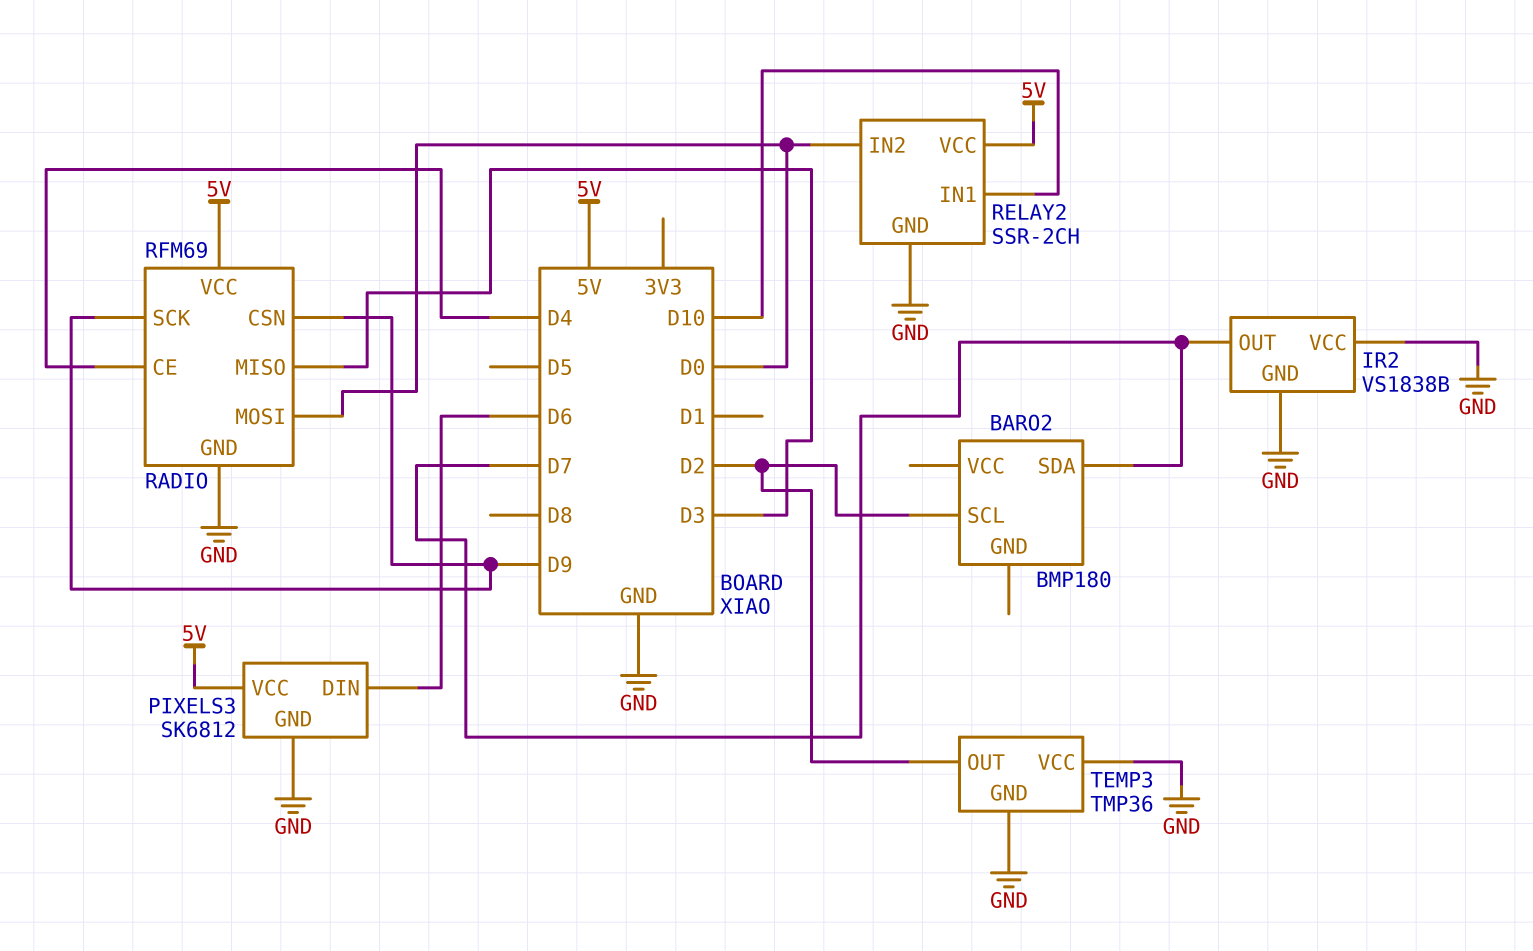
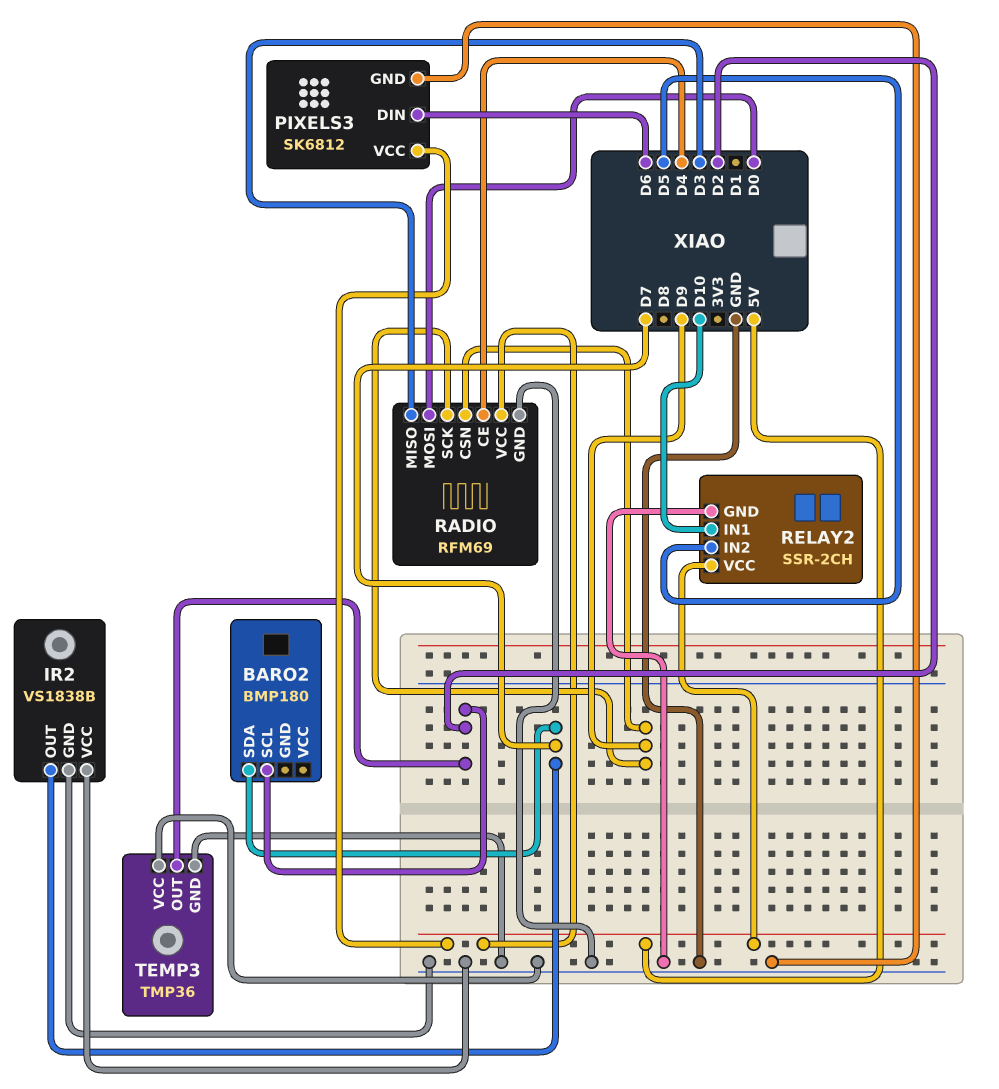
RELAY2 pin IN2: D0 -> D5

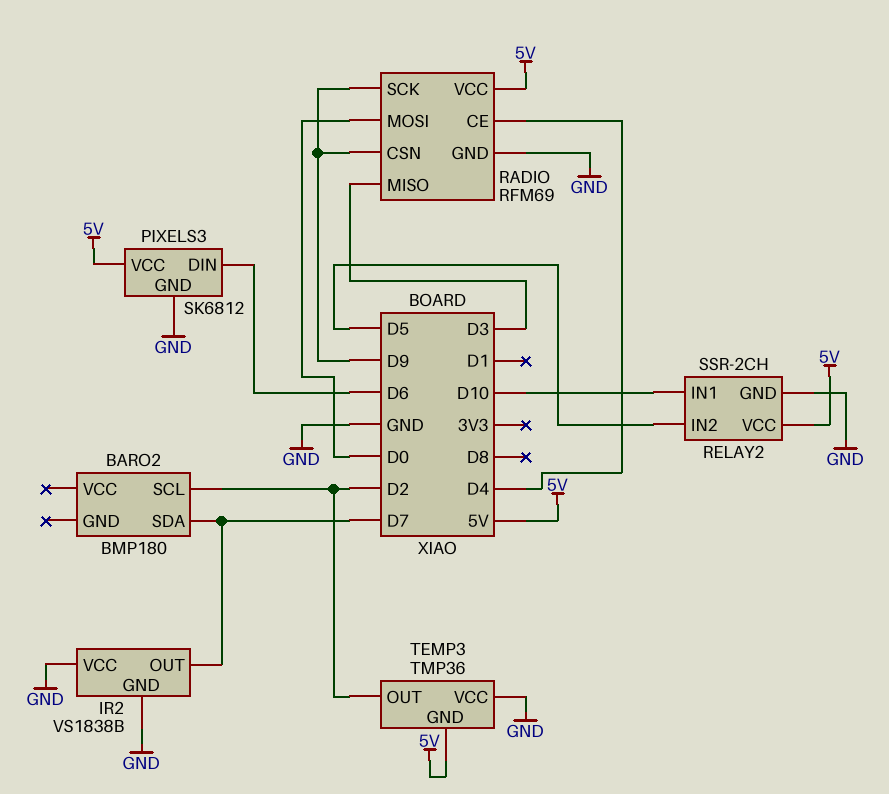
TEMP3 pin GND: GND -> 5V

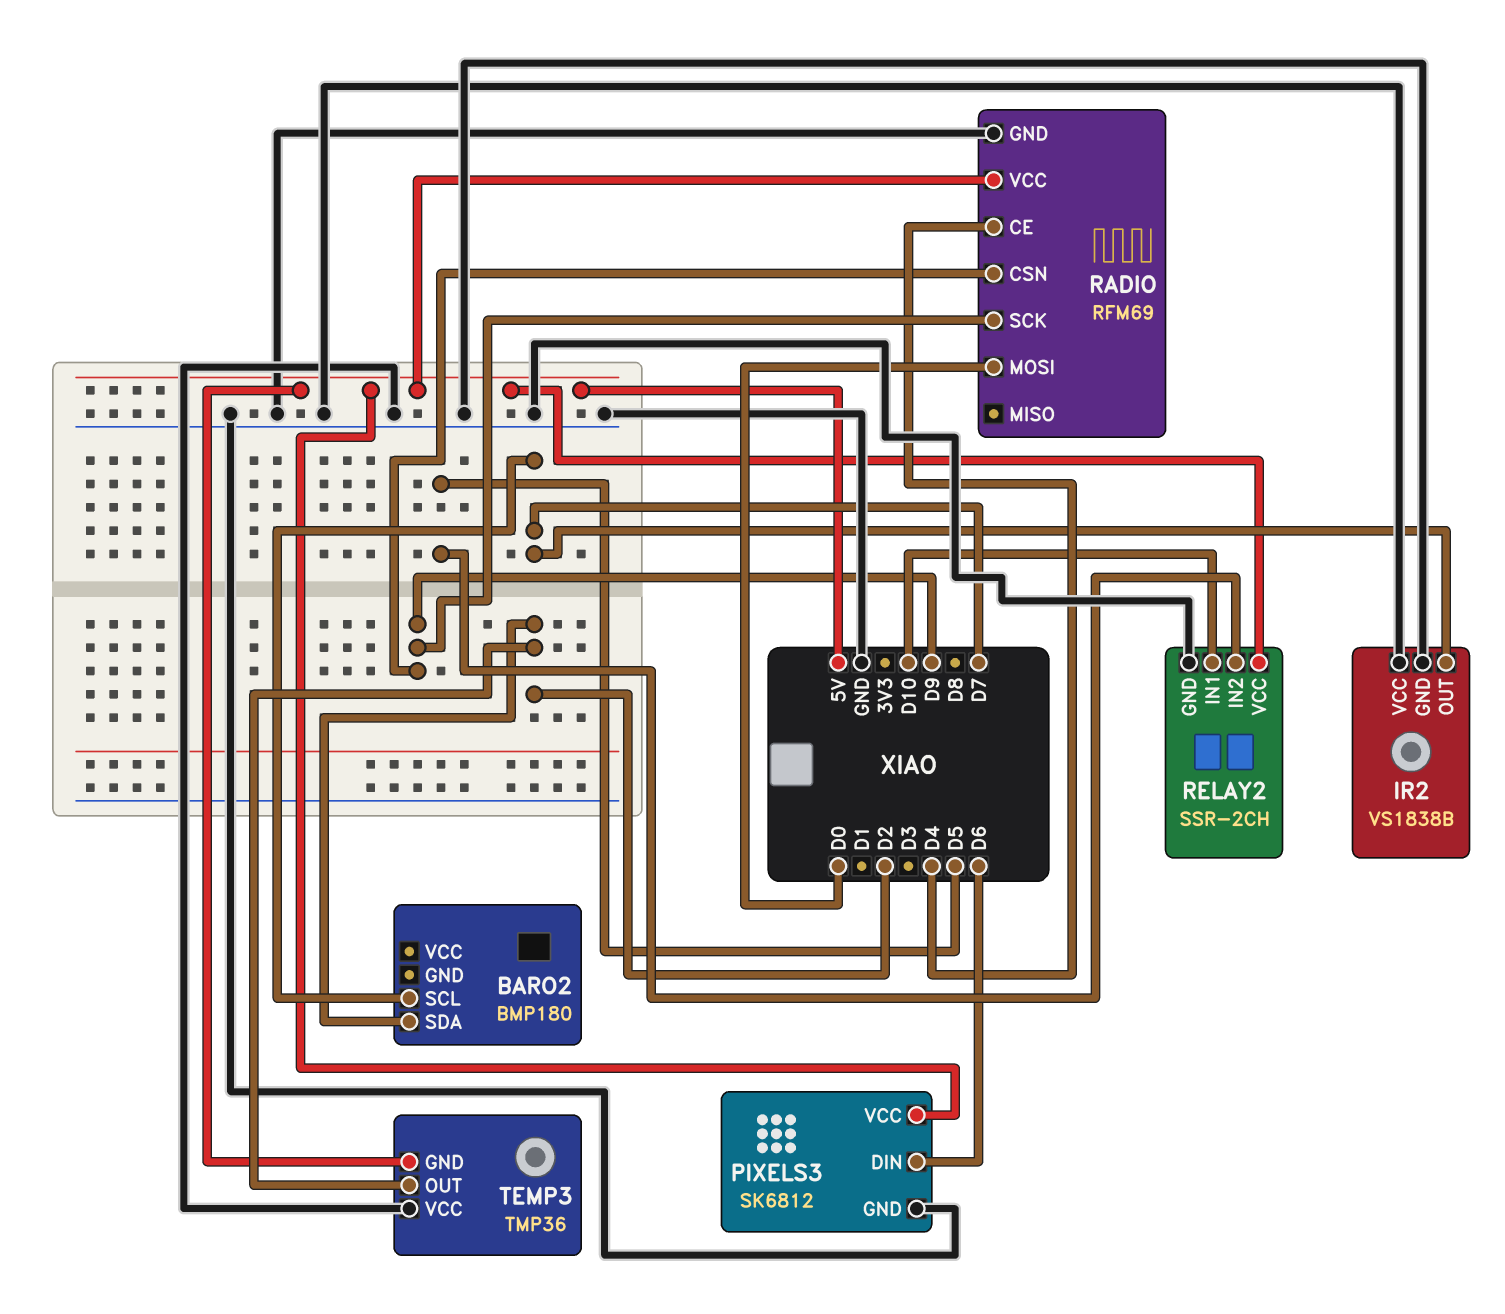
BARO2 pin SCL: D2 -> D7
BARO2 pin SDA: D7 -> D2
RADIO pin MISO: D3 -> none

